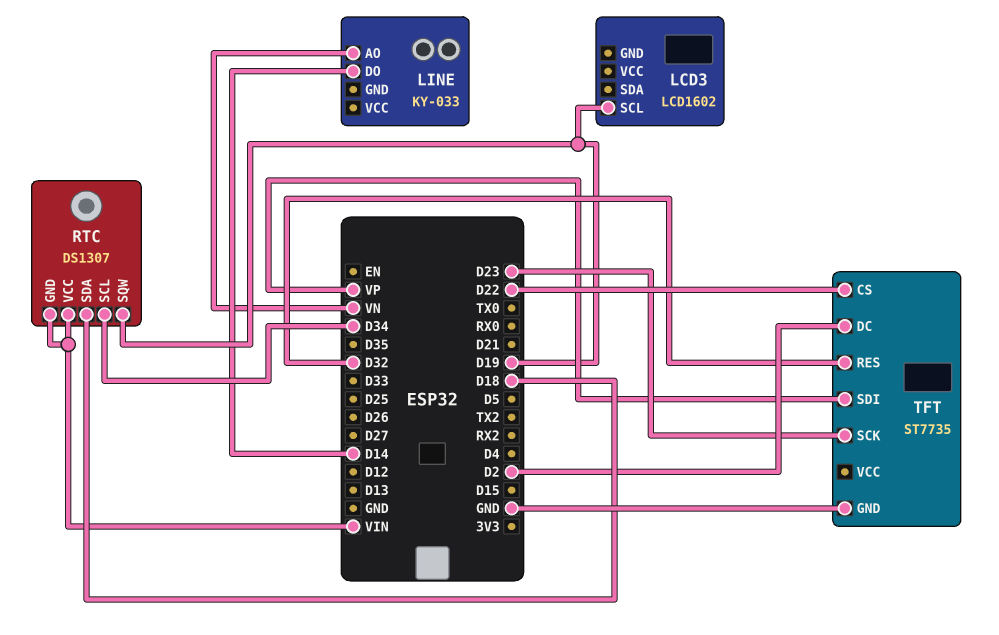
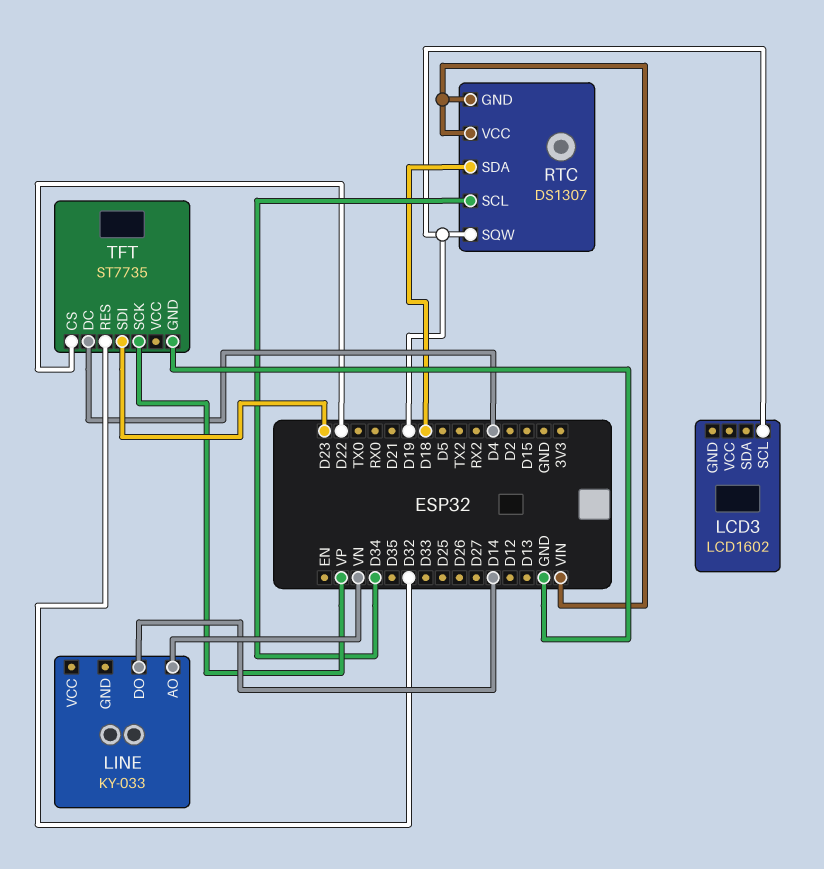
TFT pin DC: D2 -> D4
TFT pin SCK: D23 -> VP
TFT pin SDI: VP -> D23

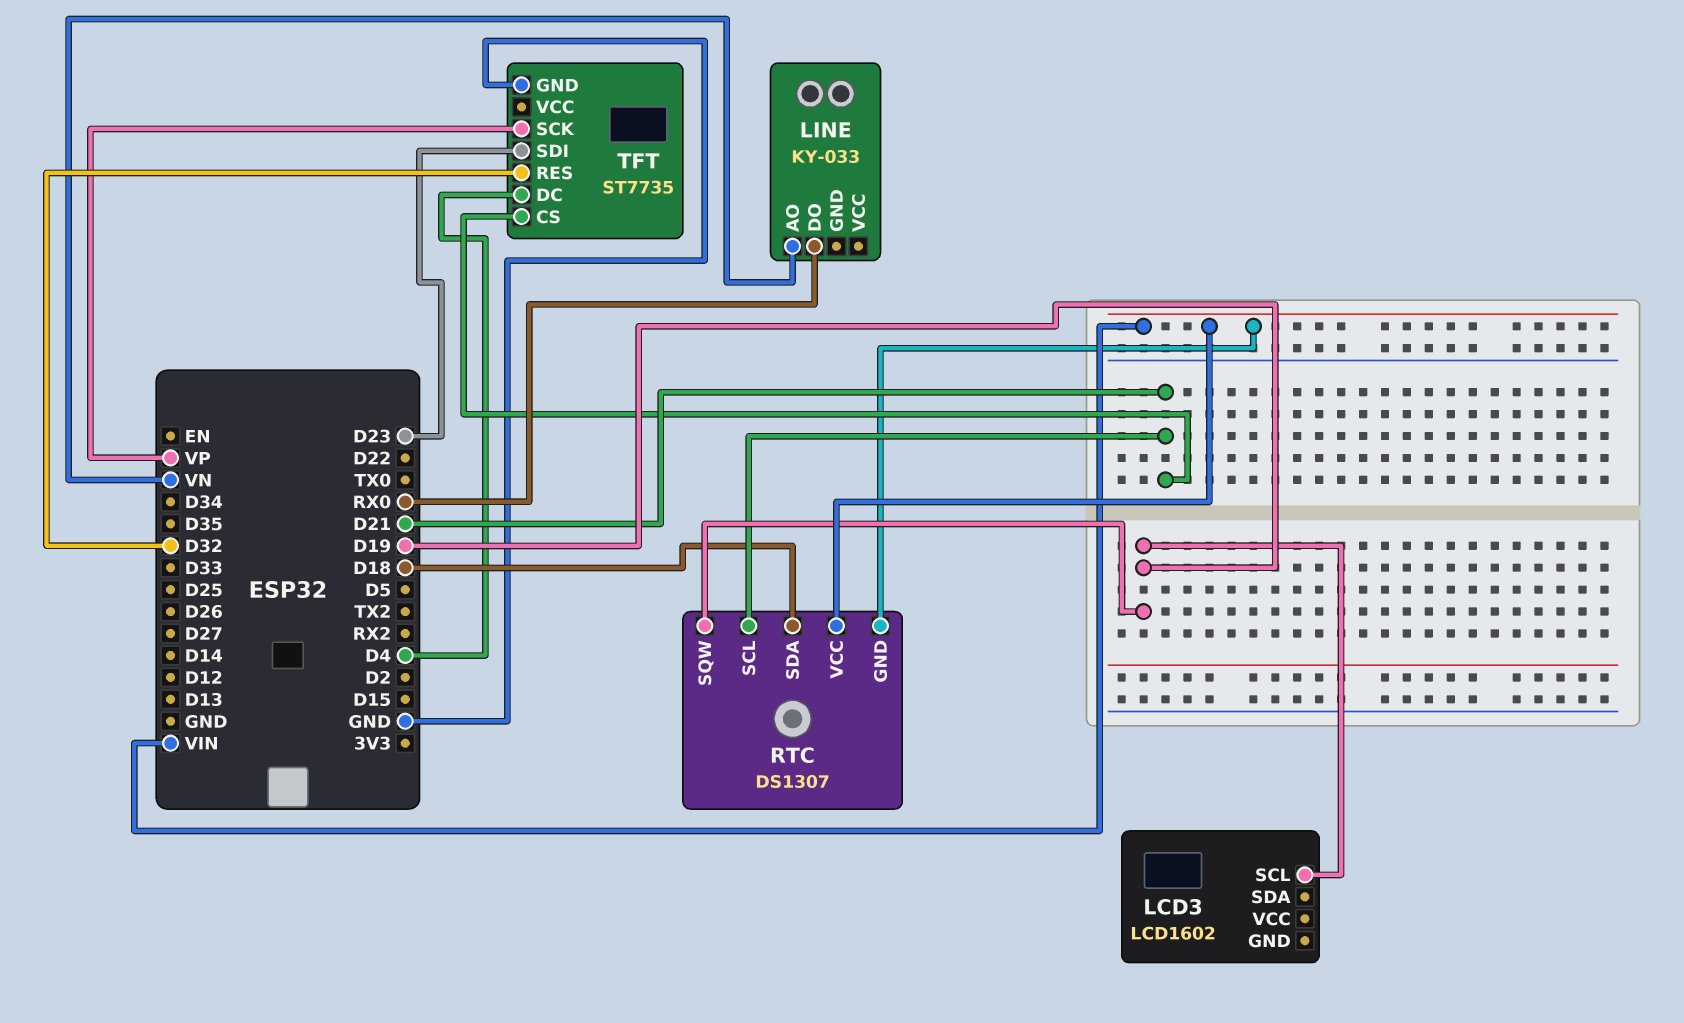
LINE pin DO: D14 -> RX0
RTC pin SCL: D34 -> D21
TFT pin CS: D22 -> D21

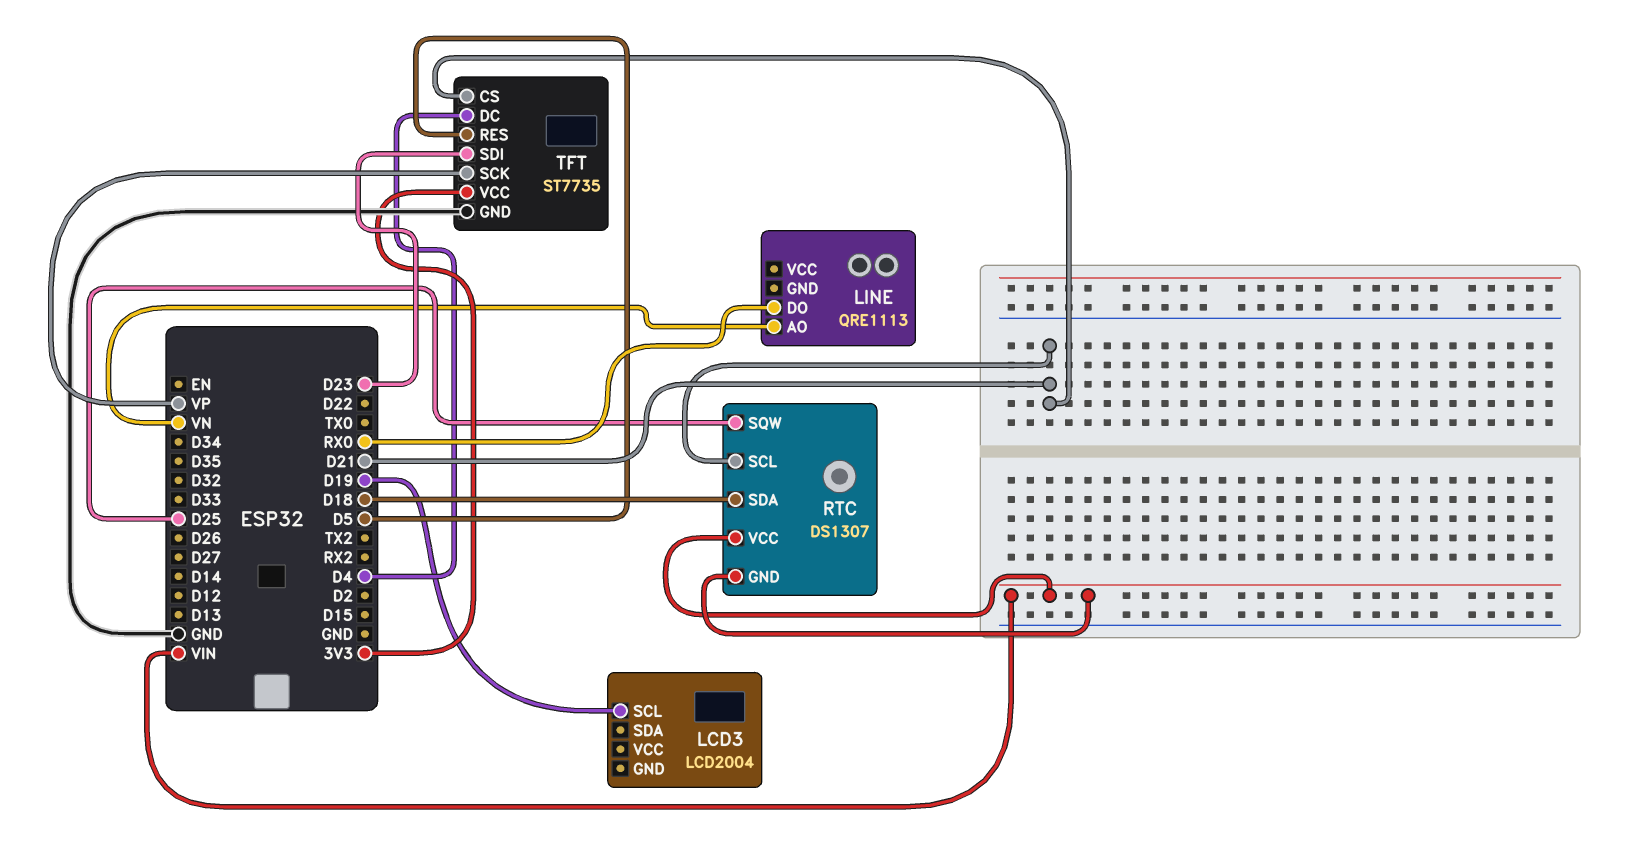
LCD3: LCD1602 -> LCD2004
LINE: KY-033 -> QRE1113
RTC pin SQW: D19 -> D25
TFT pin RES: D32 -> D5
TFT pin VCC: none -> 3V3

